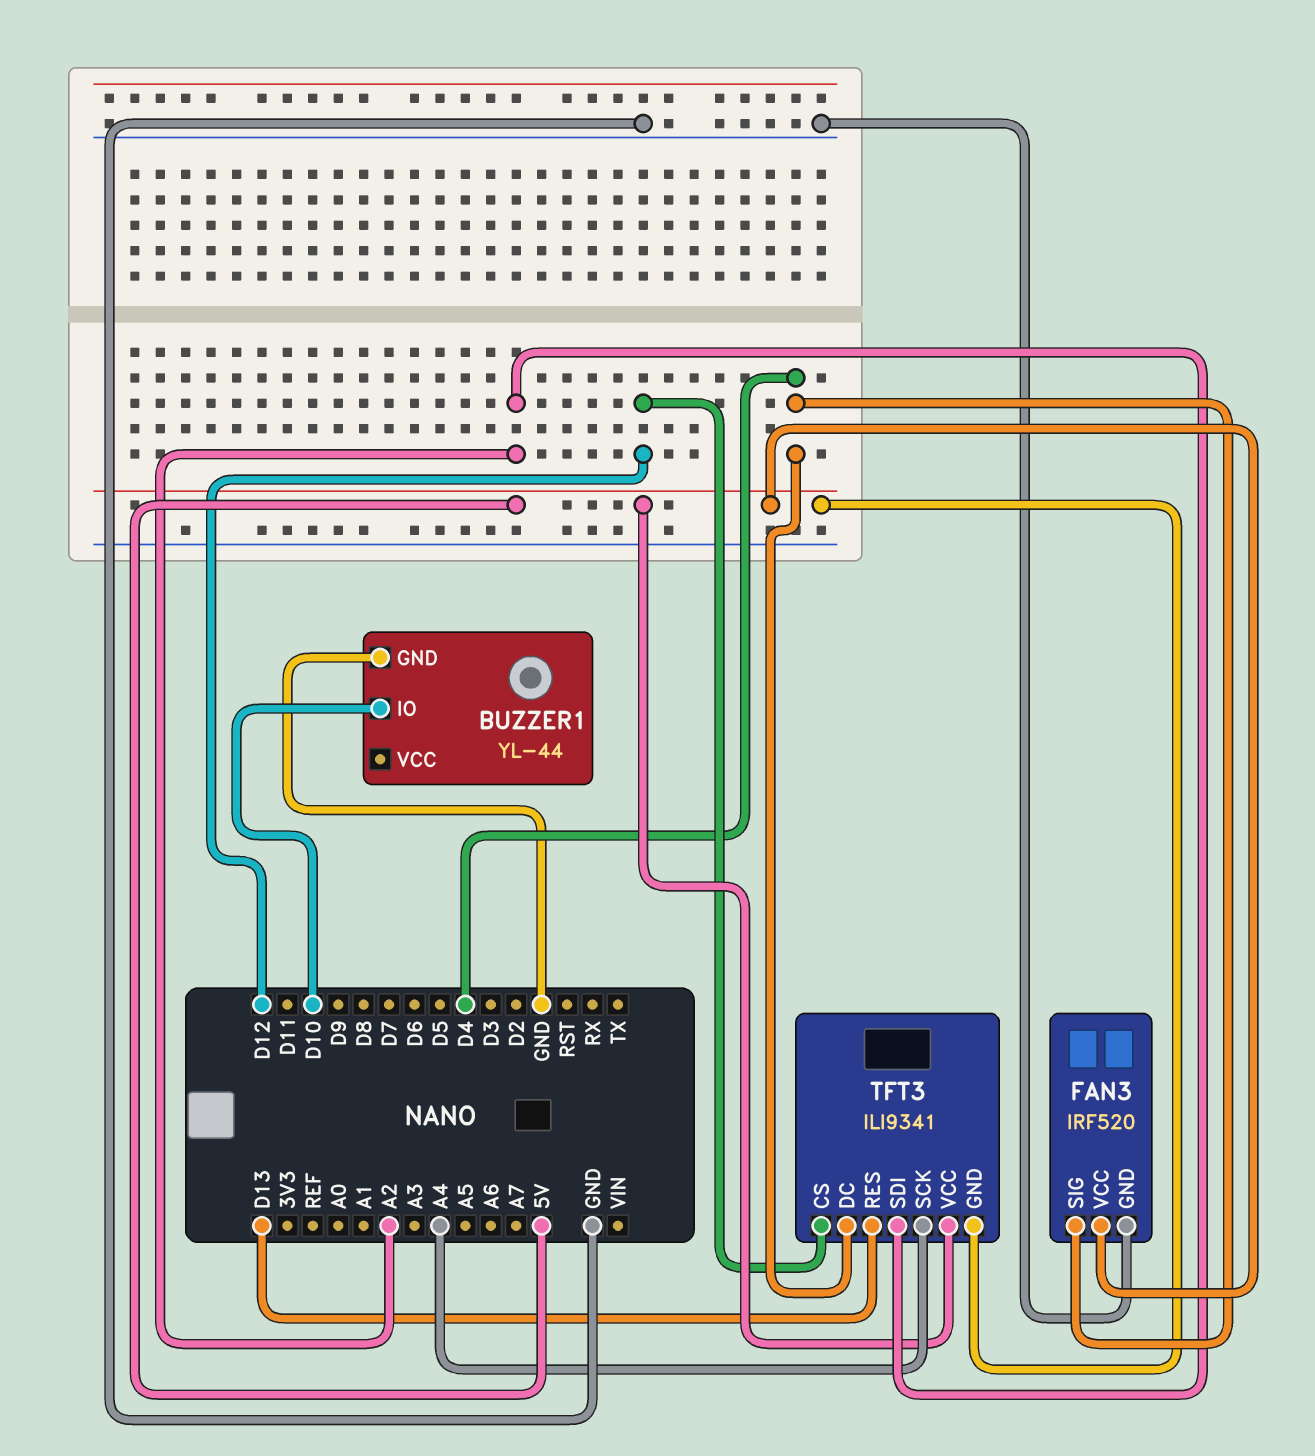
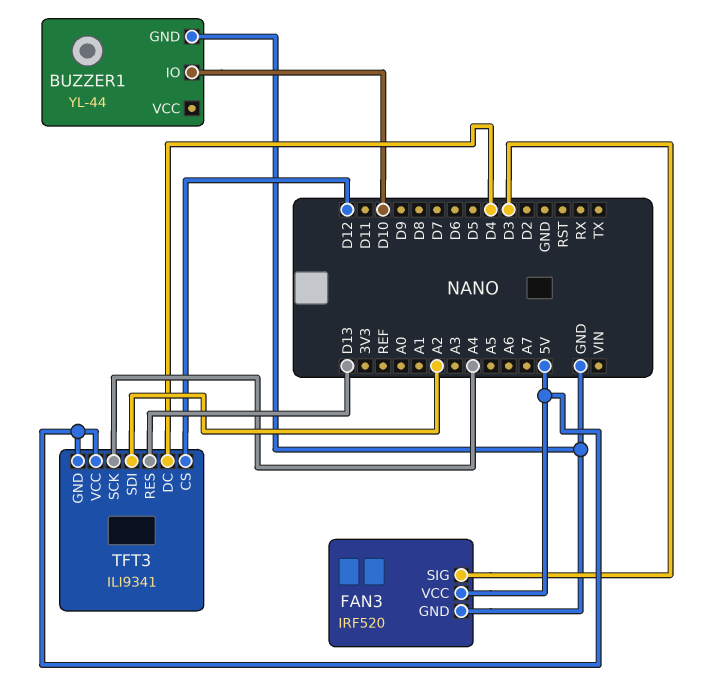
FAN3 pin SIG: D4 -> D3

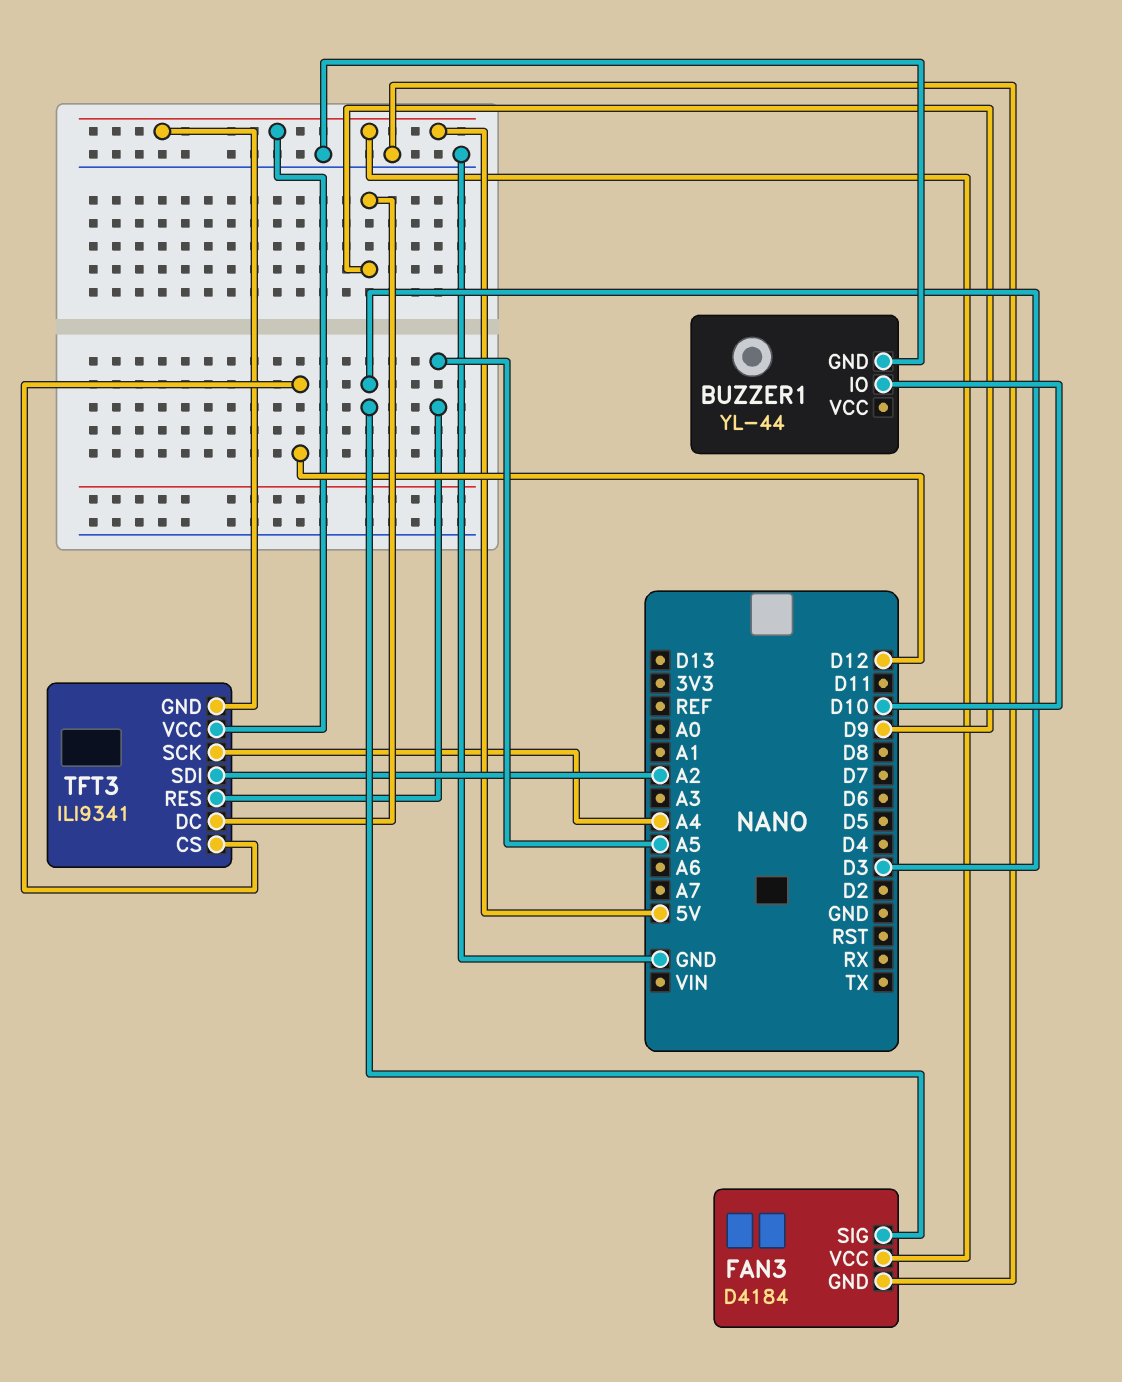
FAN3: IRF520 -> D4184
TFT3 pin DC: D4 -> D9
TFT3 pin RES: D13 -> A5

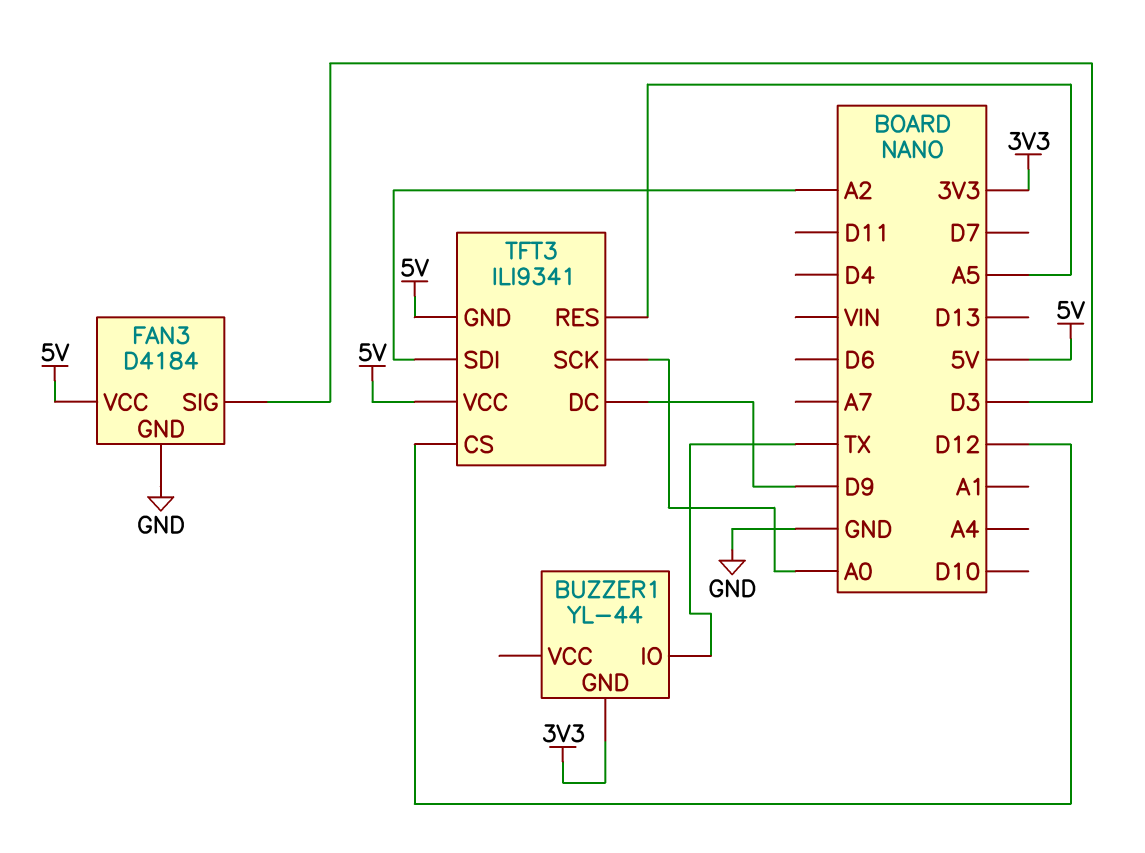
BUZZER1 pin GND: GND -> 3V3
BUZZER1 pin IO: D10 -> TX
TFT3 pin SCK: A4 -> A0

